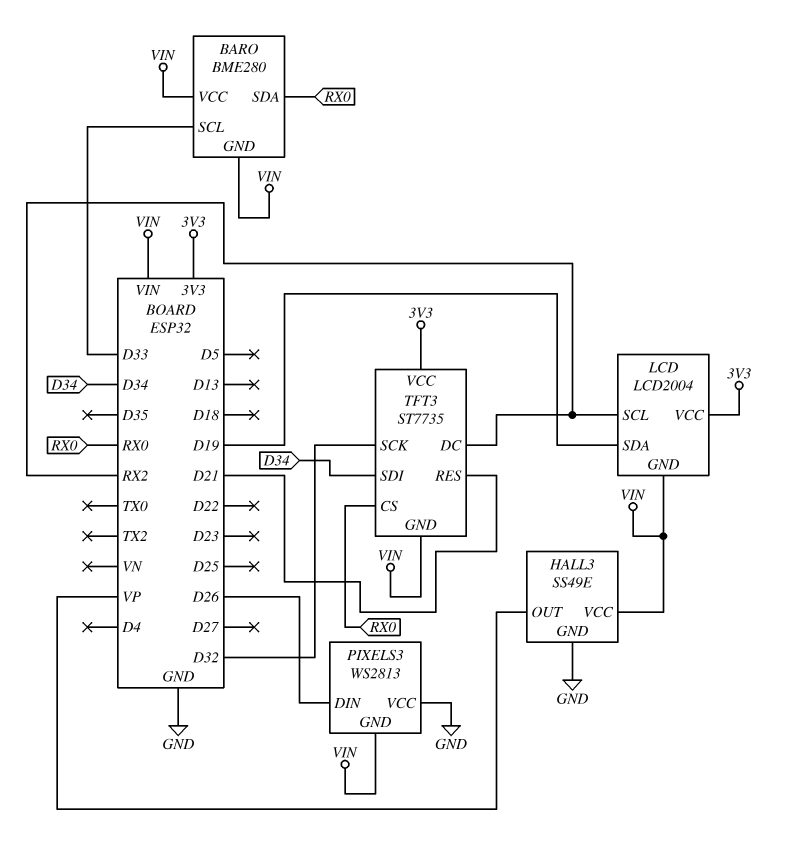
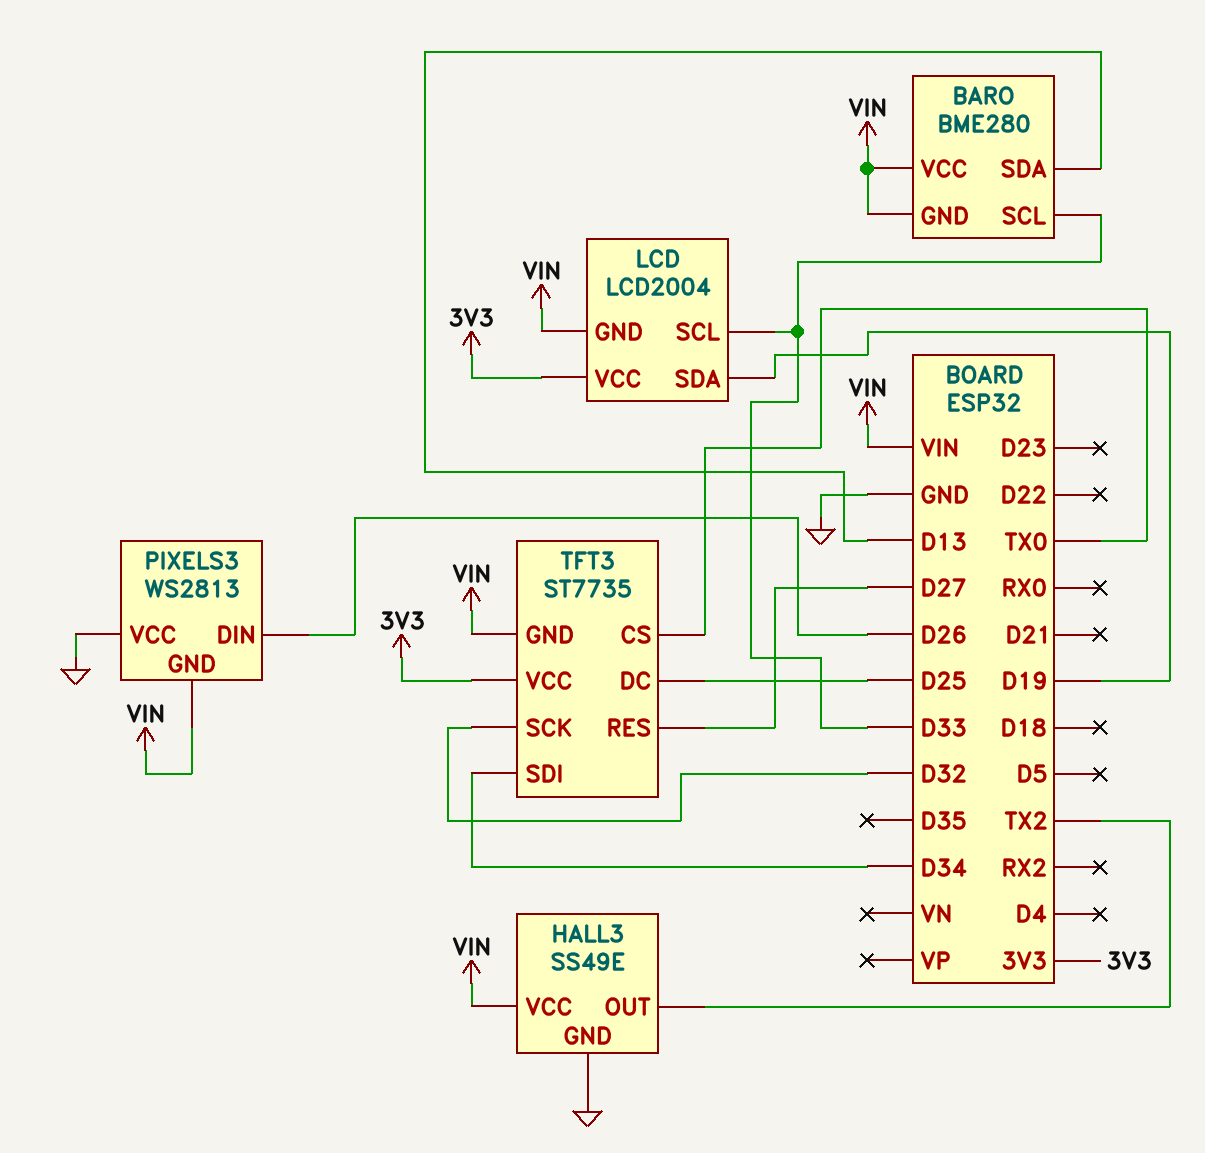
BARO pin SDA: RX0 -> D13
HALL3 pin OUT: VP -> TX2
LCD pin SCL: RX2 -> D33
TFT3 pin CS: RX0 -> TX0
TFT3 pin DC: RX2 -> D25
TFT3 pin RES: D21 -> D27

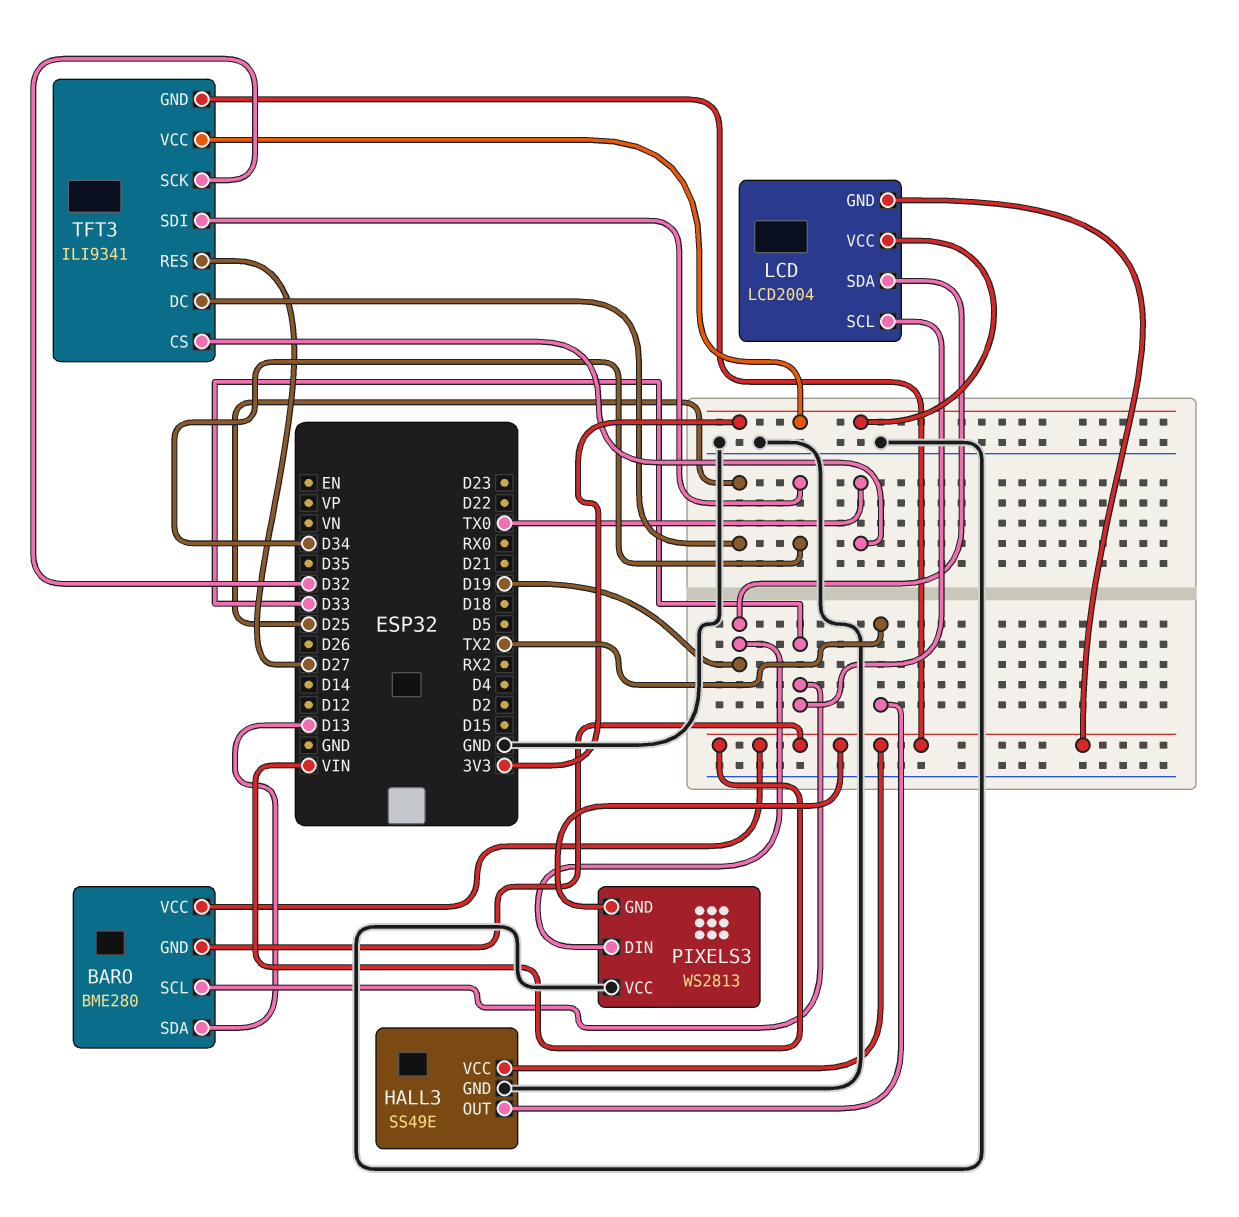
PIXELS3 pin DIN: D26 -> D19
TFT3: ST7735 -> ILI9341

